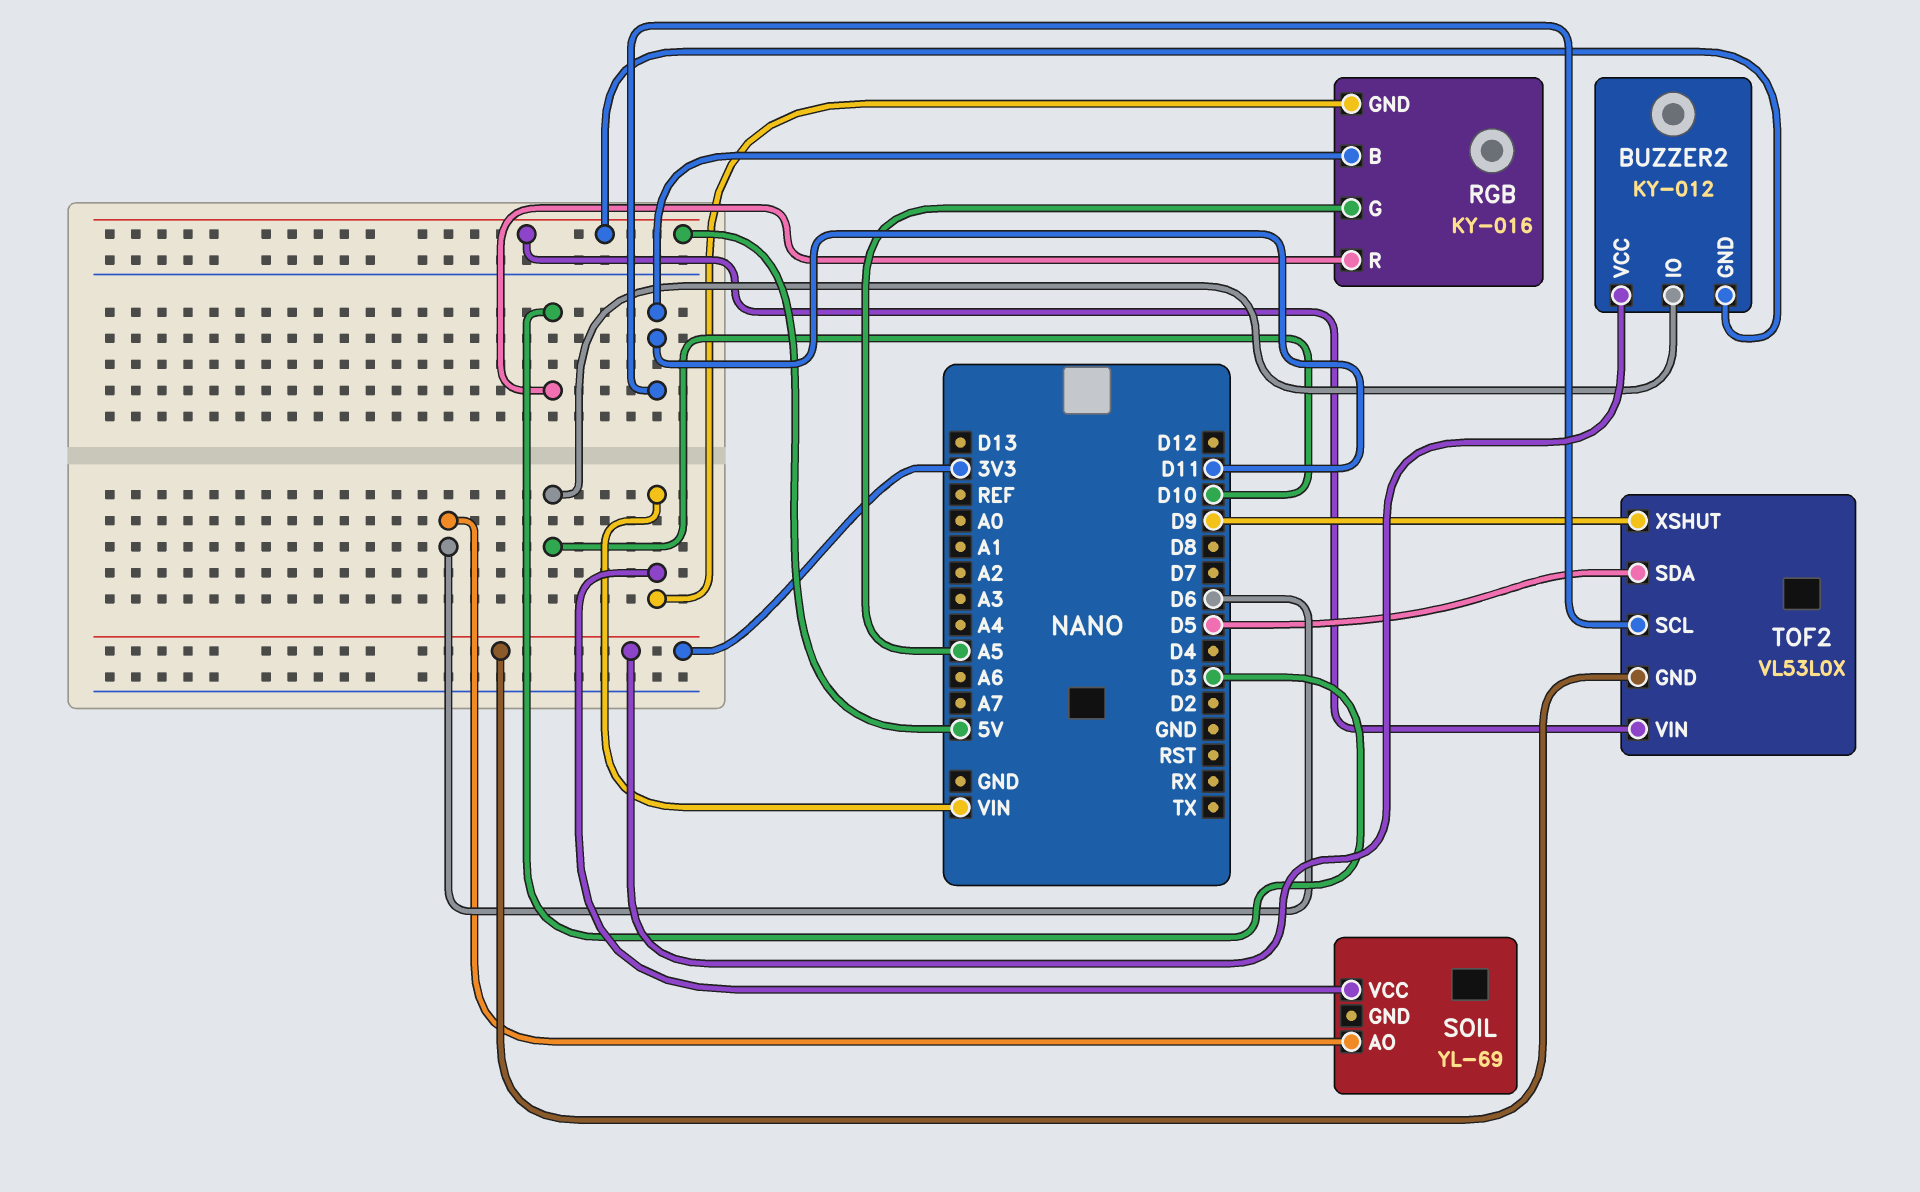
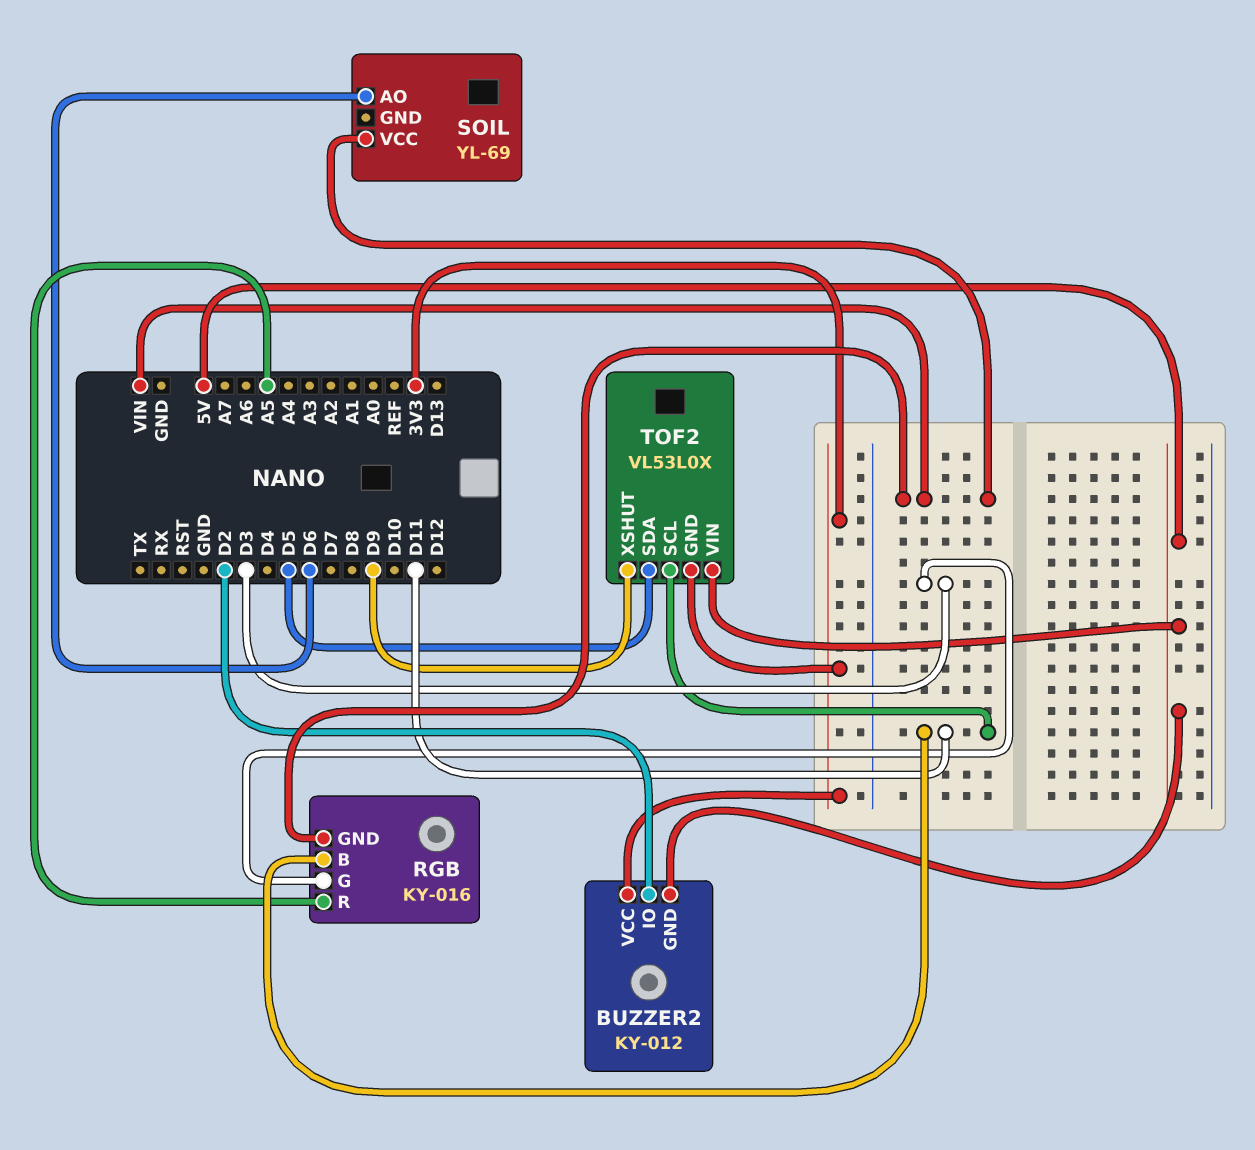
BUZZER2 pin IO: D10 -> D2
RGB pin G: A5 -> D3
RGB pin R: D3 -> A5

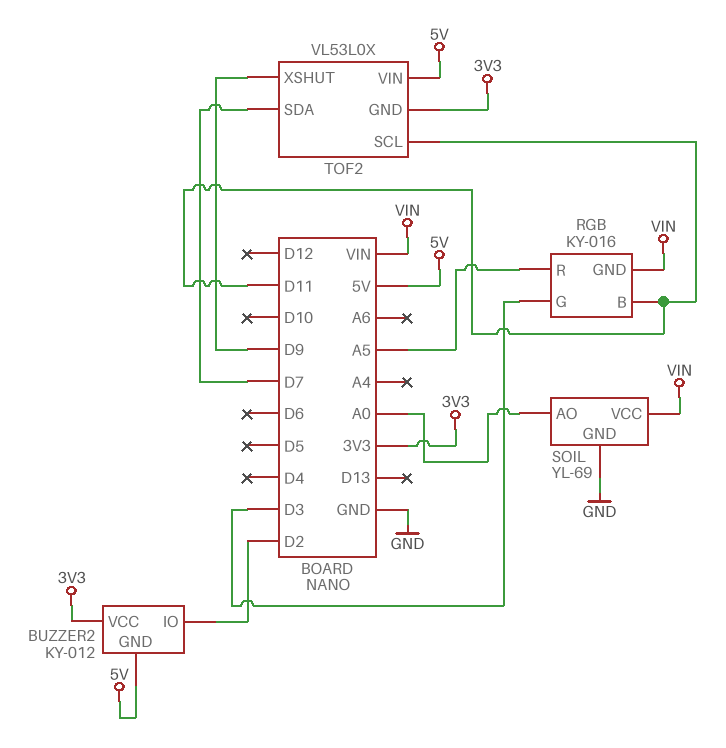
SOIL pin AO: D6 -> A0
SOIL pin GND: none -> GND
TOF2 pin SDA: D5 -> D7

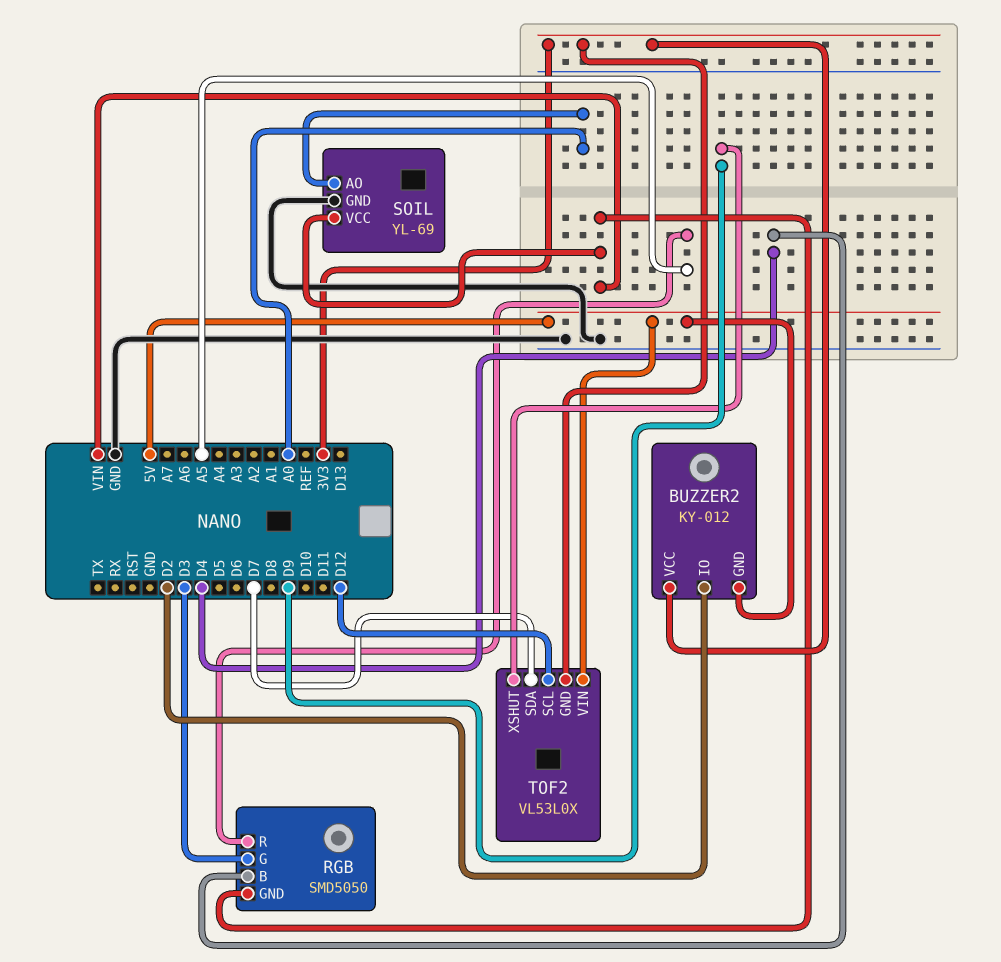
RGB: KY-016 -> SMD5050
RGB pin B: D11 -> D4
TOF2 pin SCL: D11 -> D12

